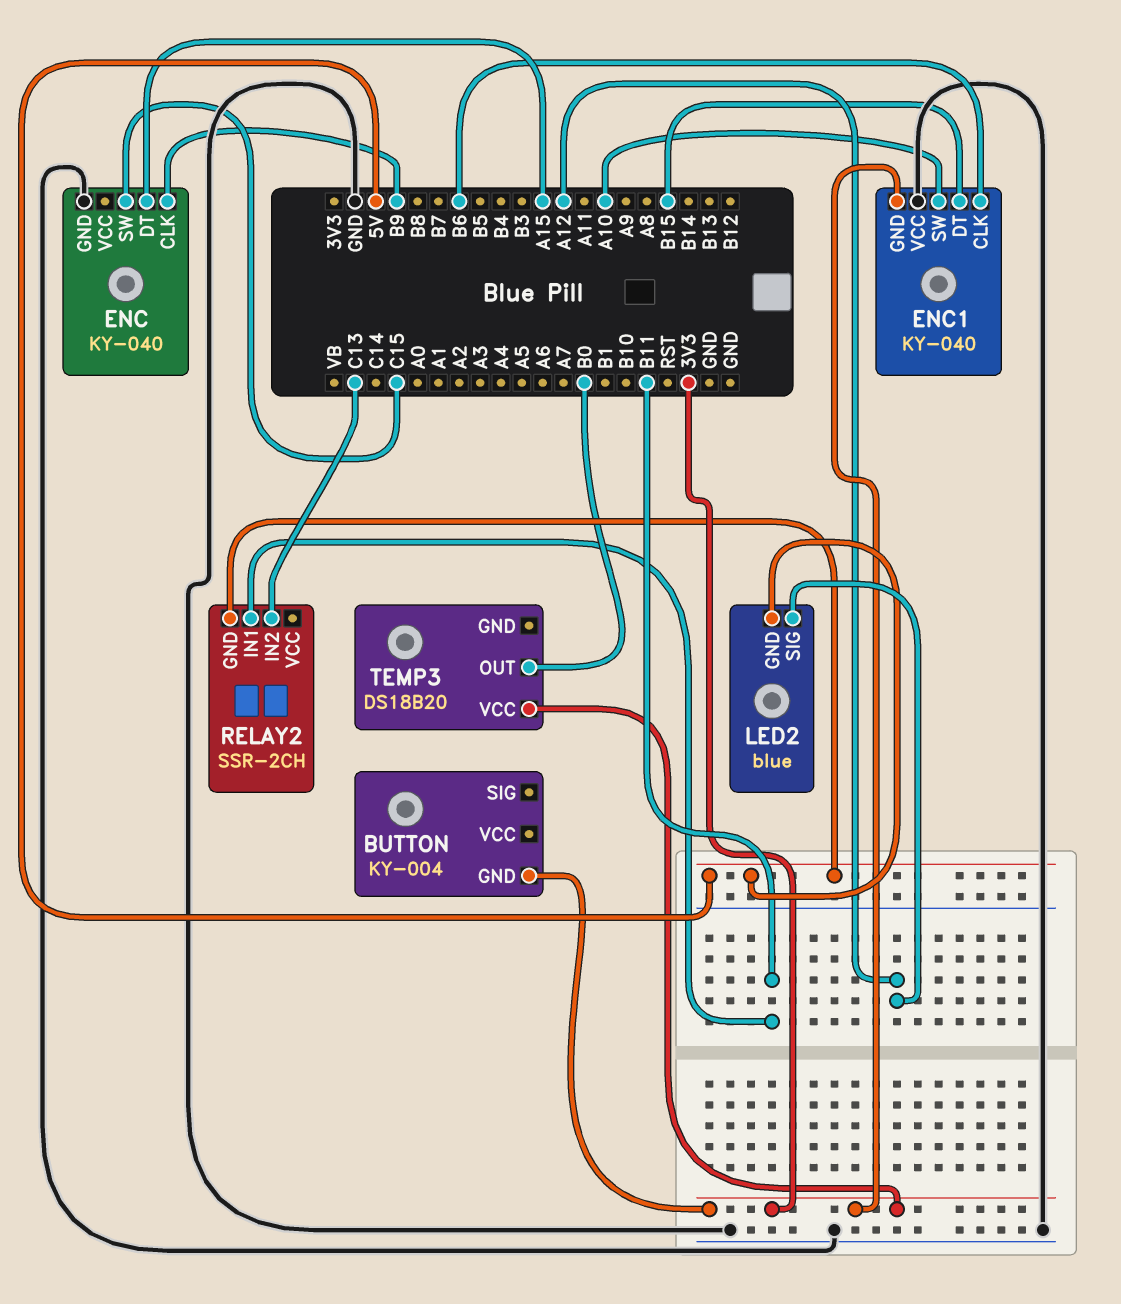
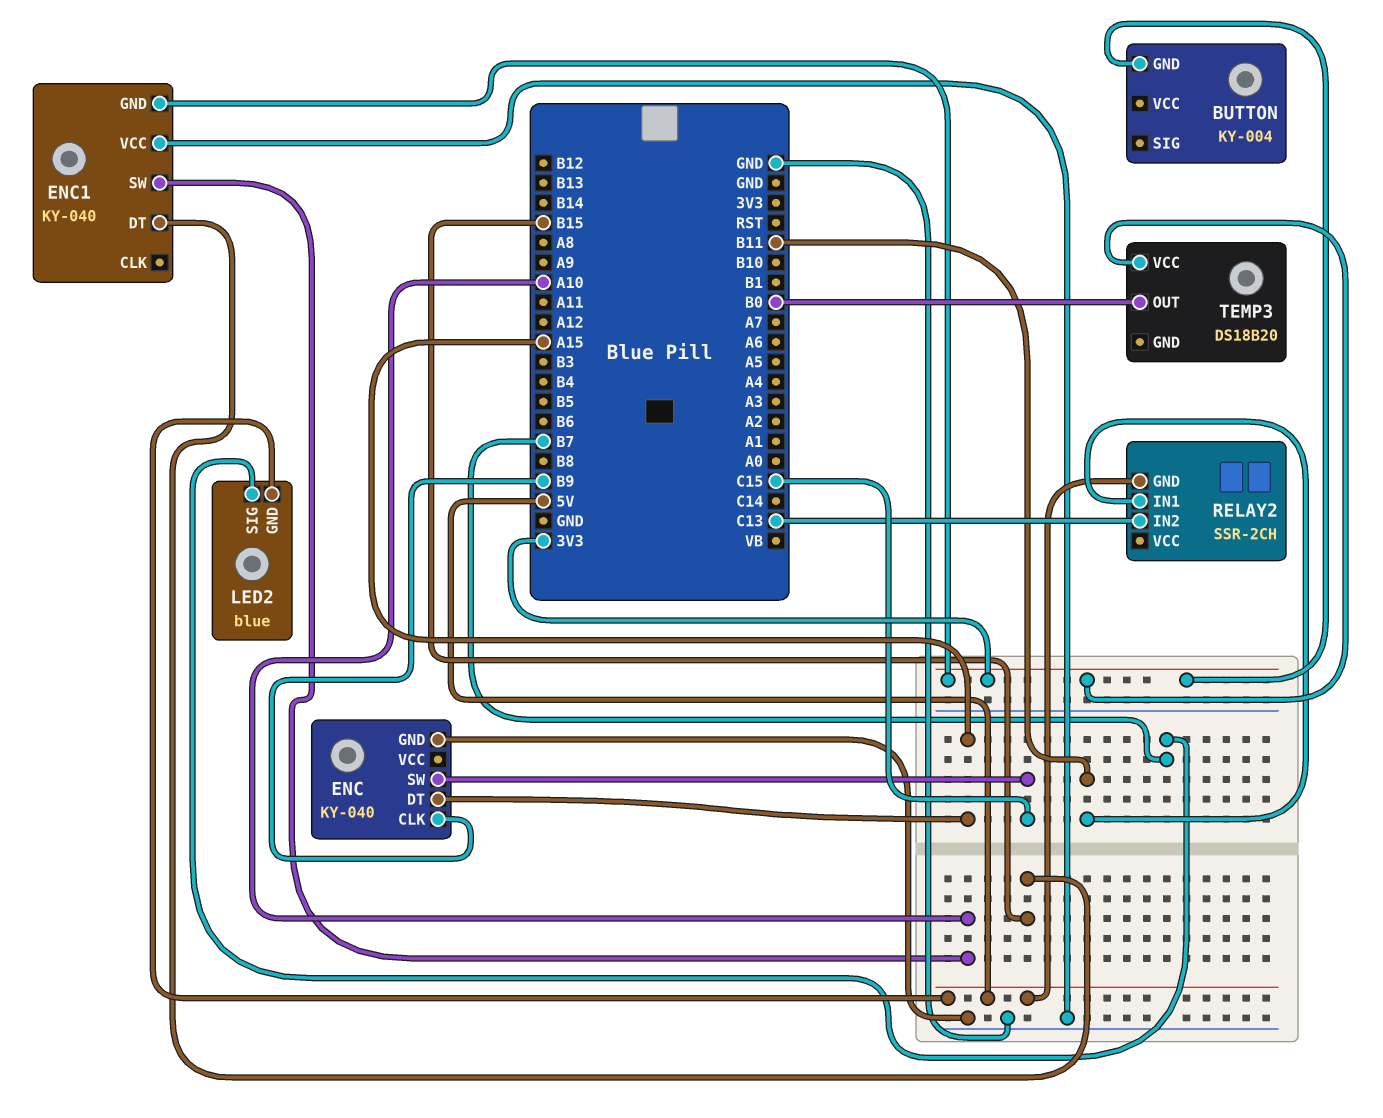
ENC1 pin CLK: B6 -> none
LED2 pin SIG: A12 -> B7

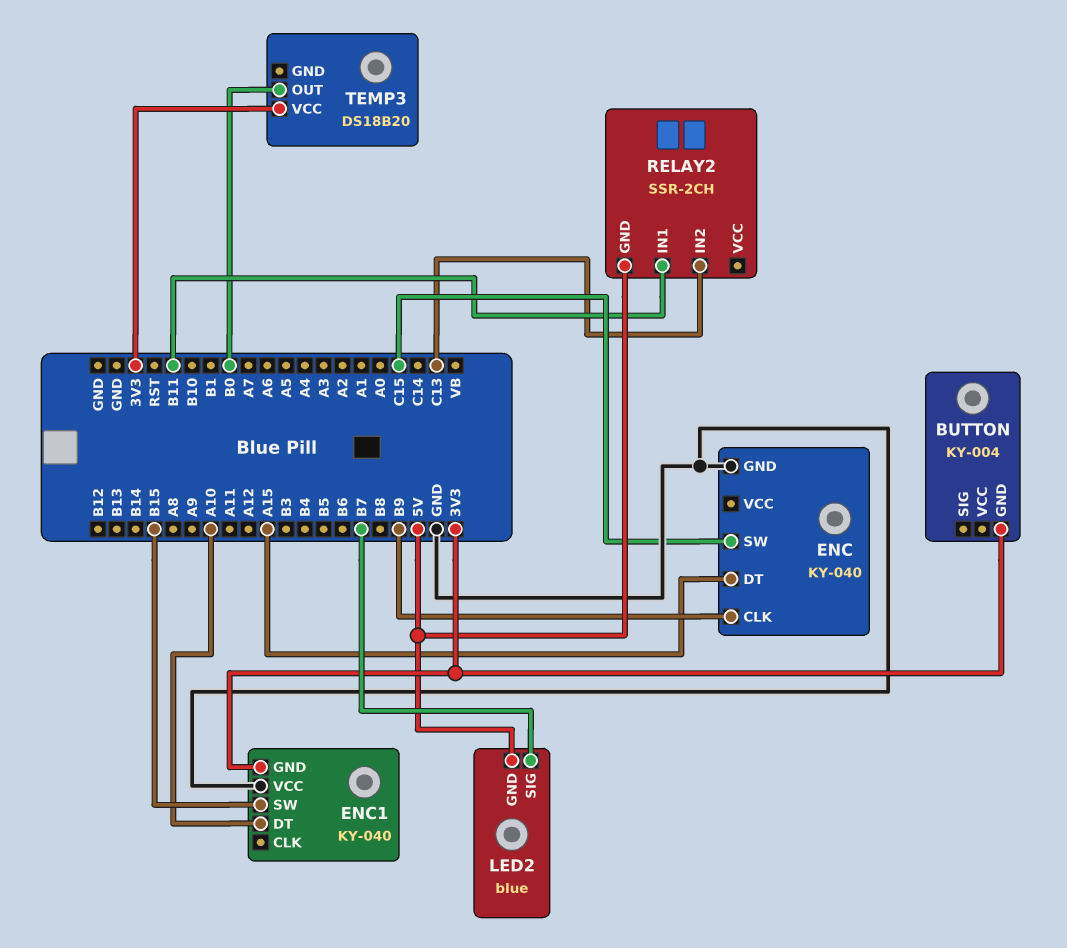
ENC1 pin DT: B15 -> A10
ENC1 pin SW: A10 -> B15

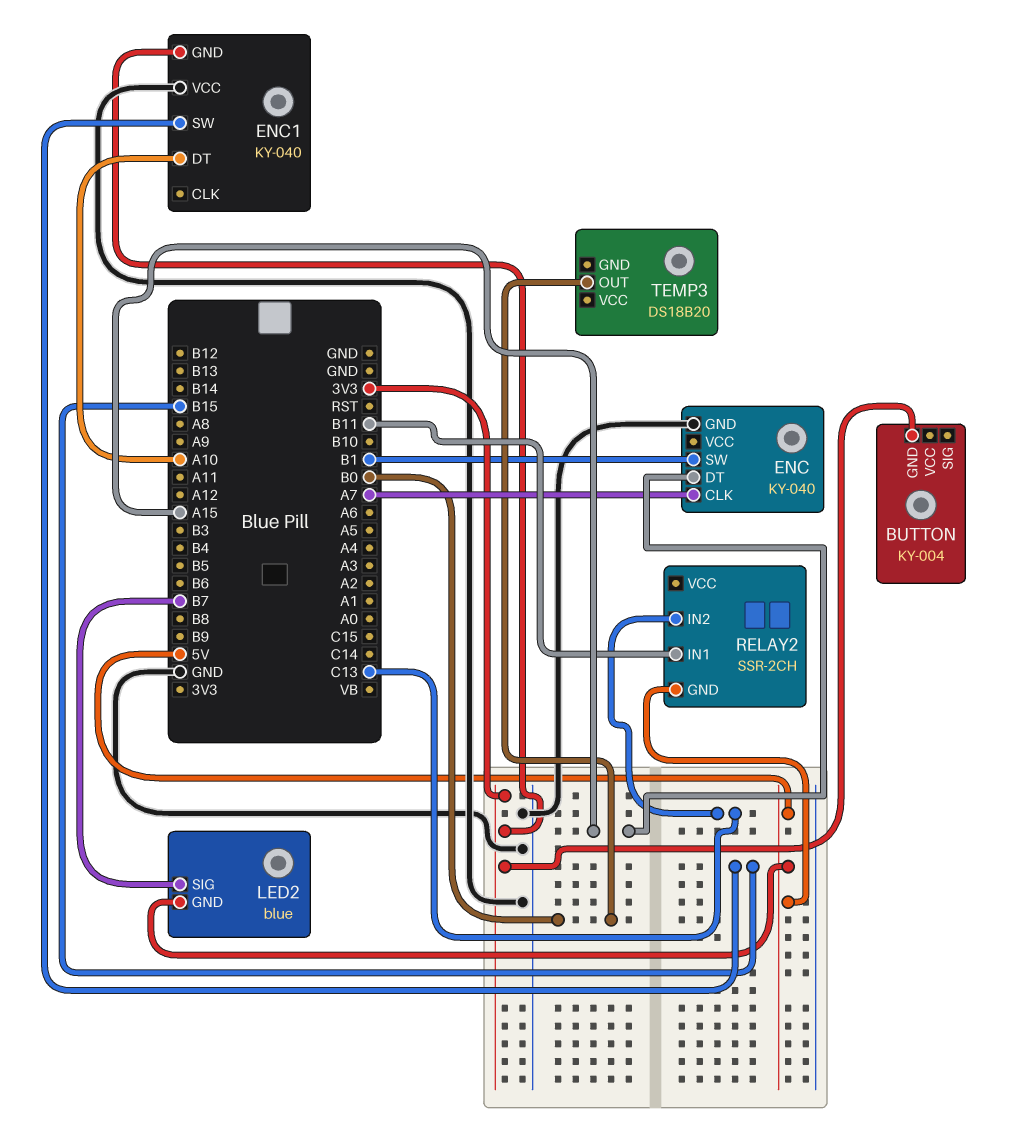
ENC pin CLK: B9 -> A7
ENC pin SW: C15 -> B1
TEMP3 pin VCC: 3V3 -> none

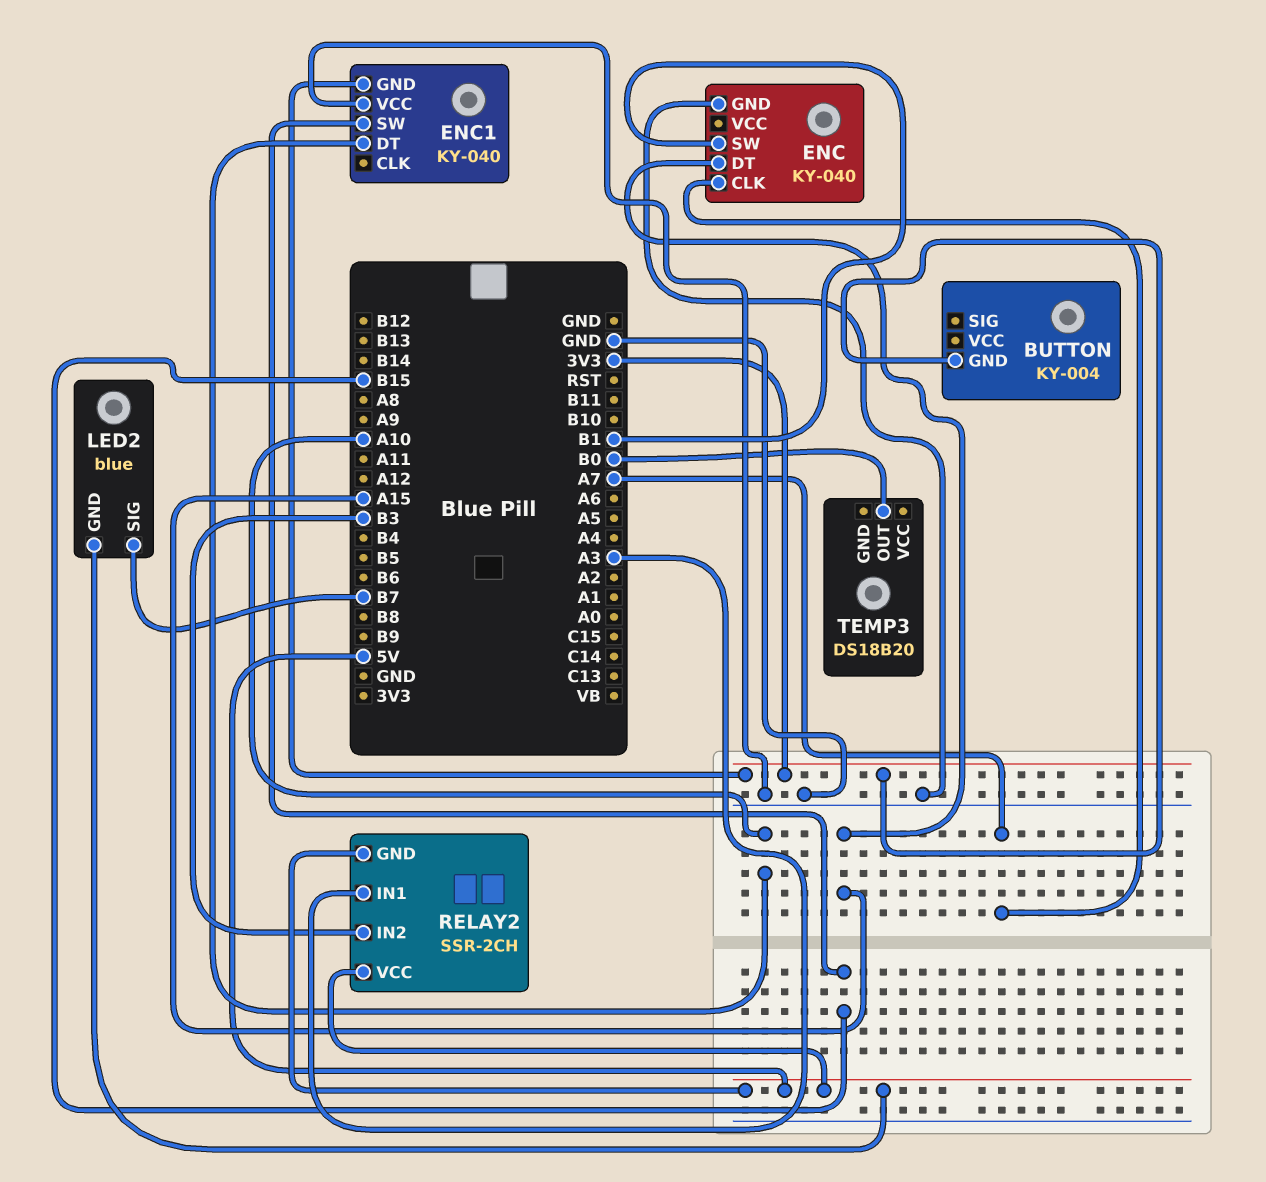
RELAY2 pin IN1: B11 -> A3
RELAY2 pin IN2: C13 -> B3
RELAY2 pin VCC: none -> 5V

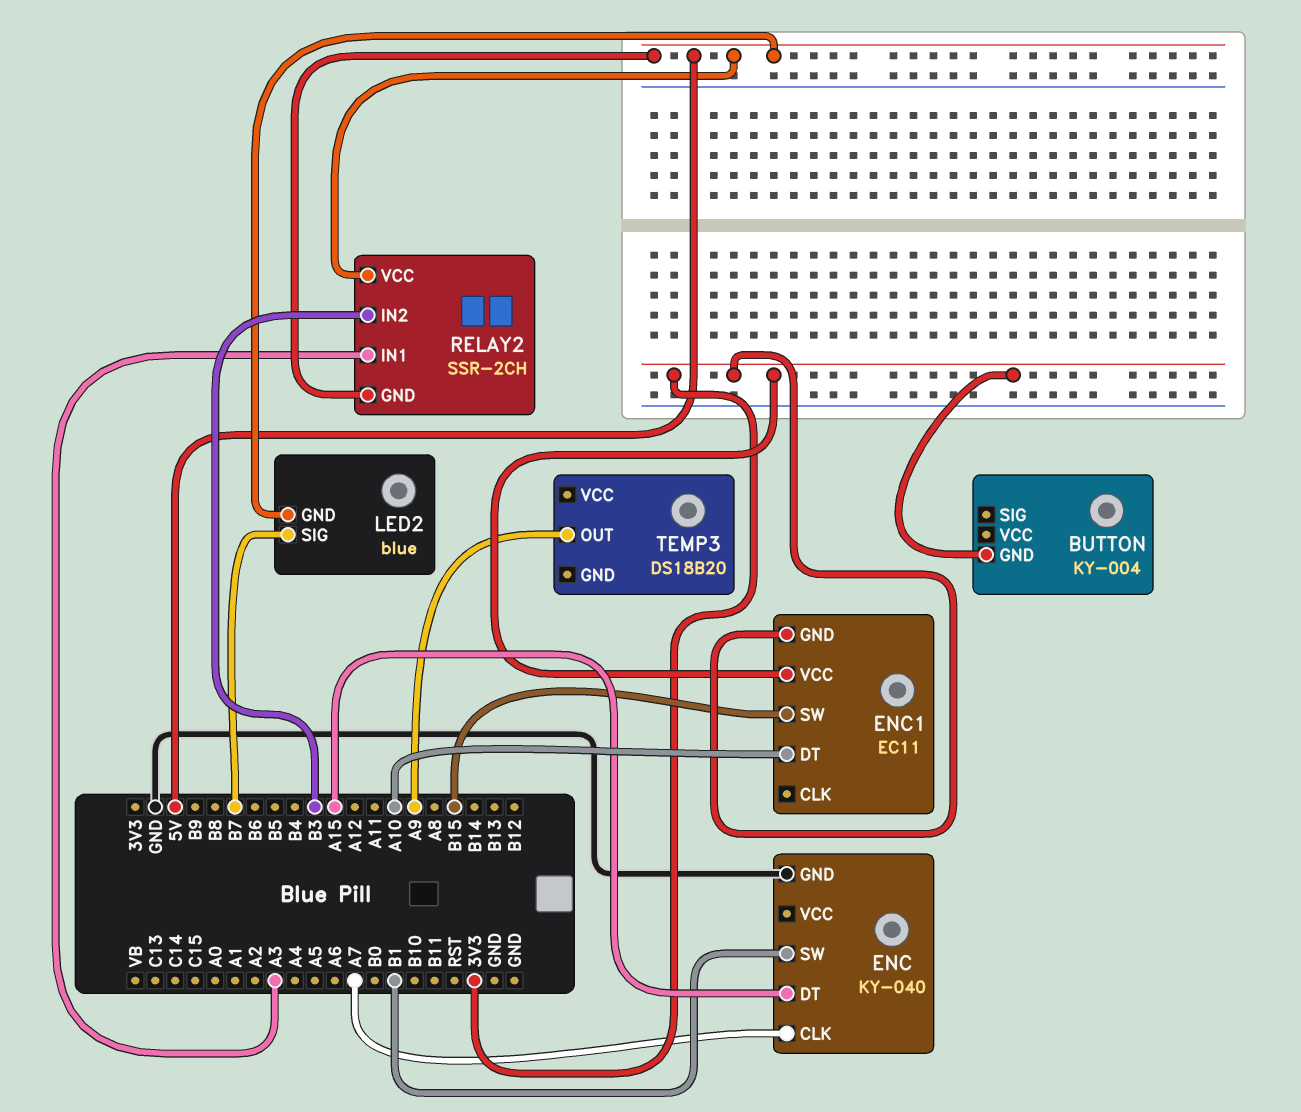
ENC1: KY-040 -> EC11
ENC1 pin VCC: GND -> 3V3
TEMP3 pin OUT: B0 -> A9

